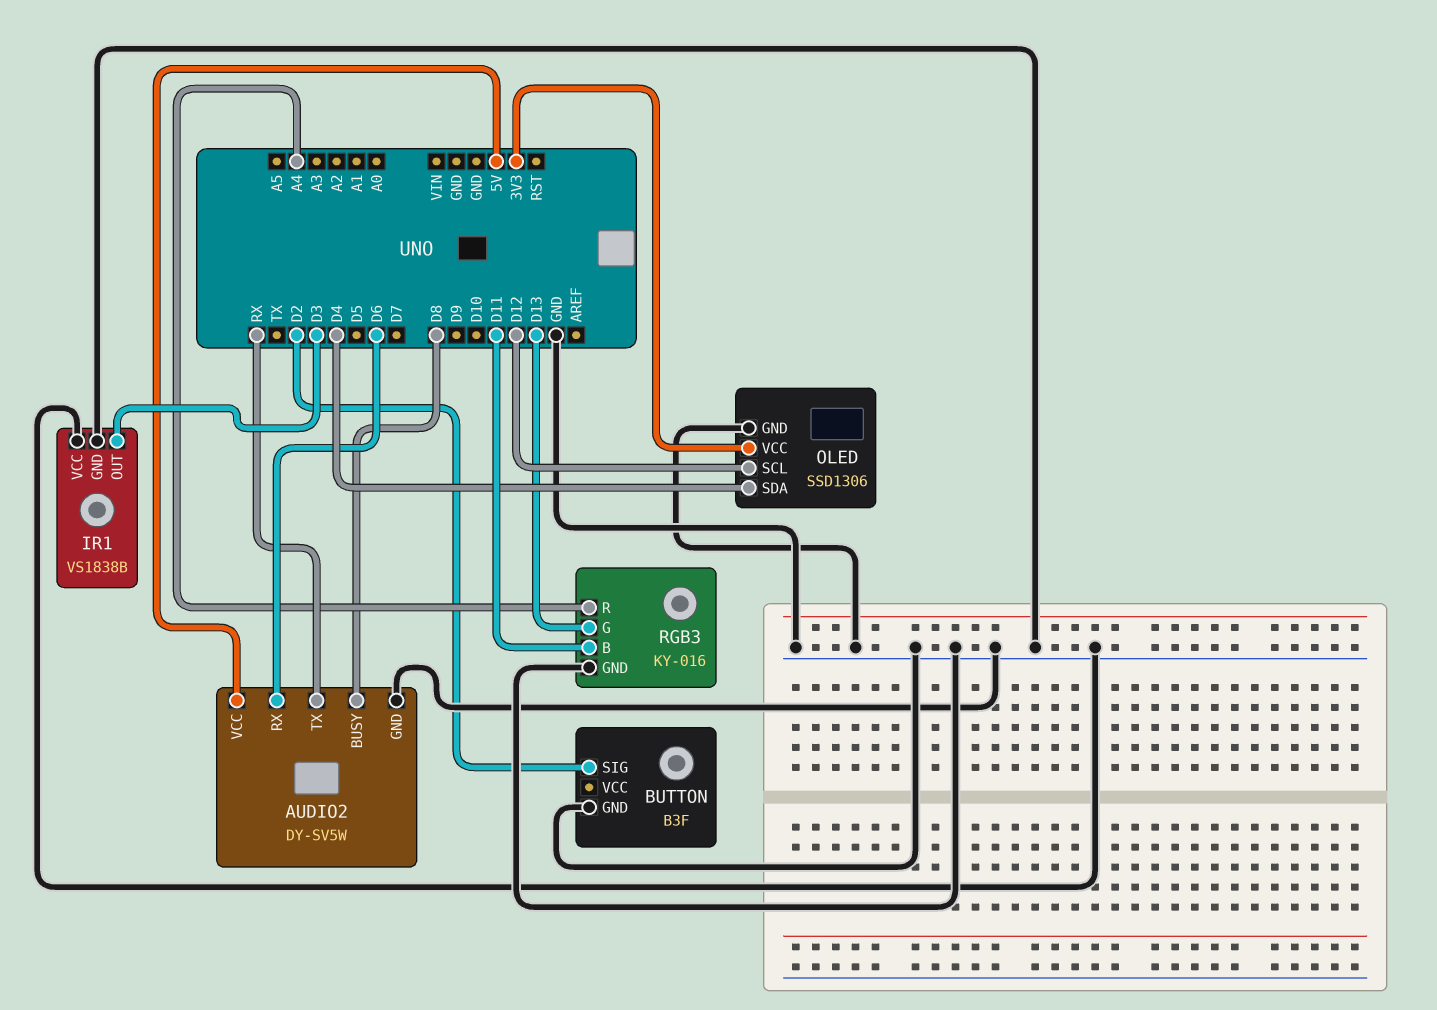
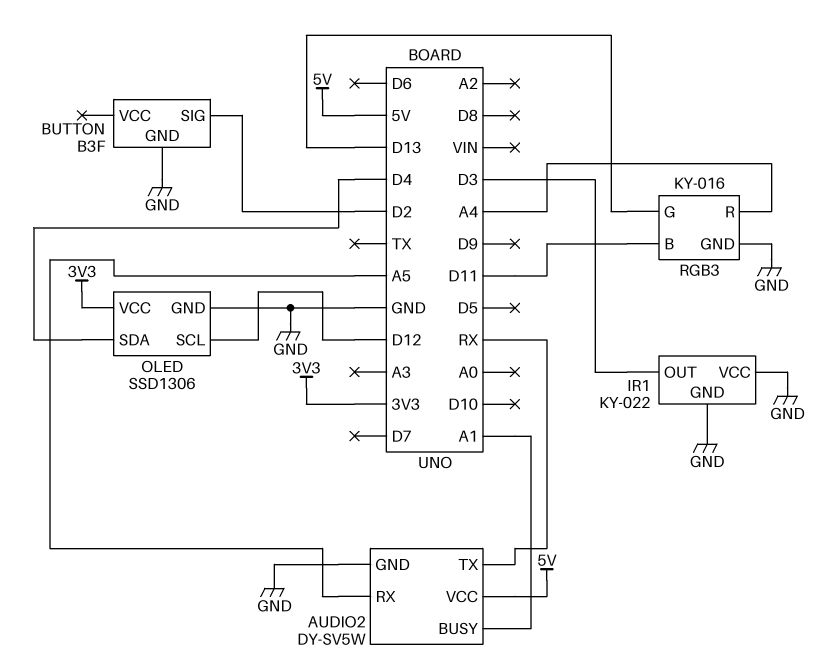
AUDIO2 pin BUSY: D8 -> A1
AUDIO2 pin RX: D6 -> A5
IR1: VS1838B -> KY-022

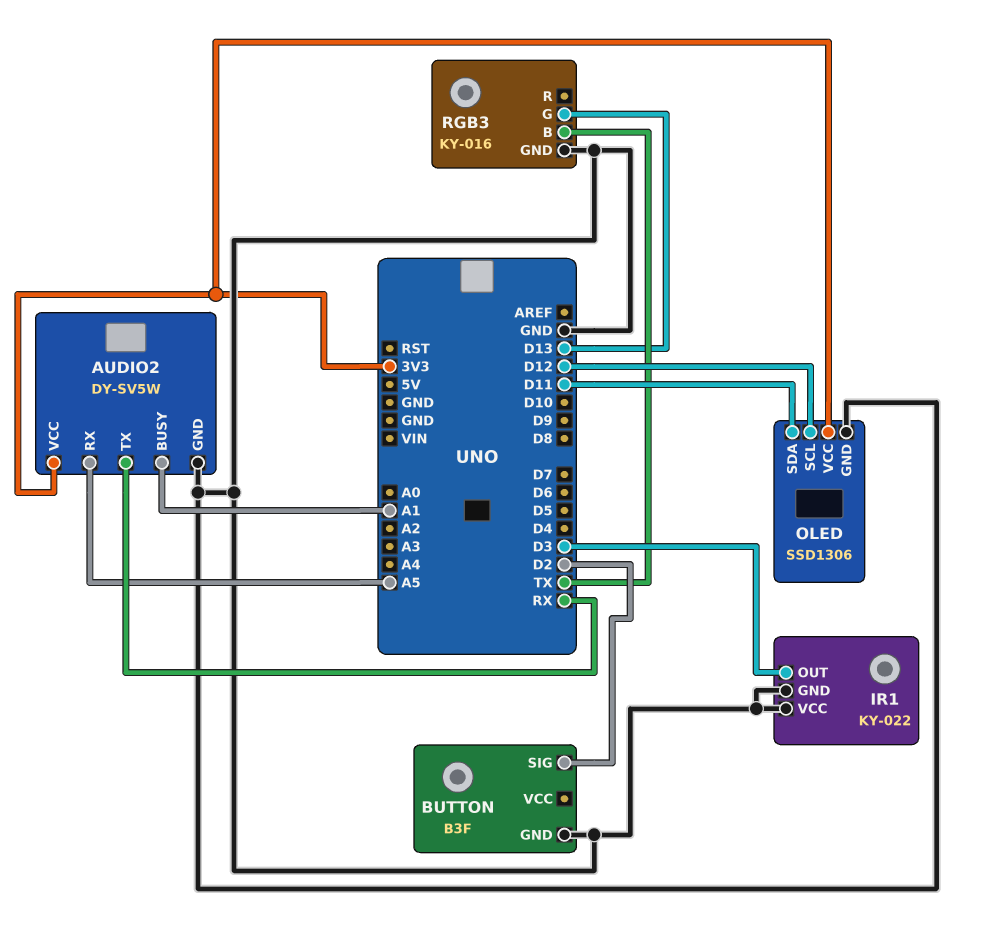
AUDIO2 pin VCC: 5V -> 3V3
OLED pin SDA: D4 -> D11
RGB3 pin B: D11 -> TX
RGB3 pin R: A4 -> none

